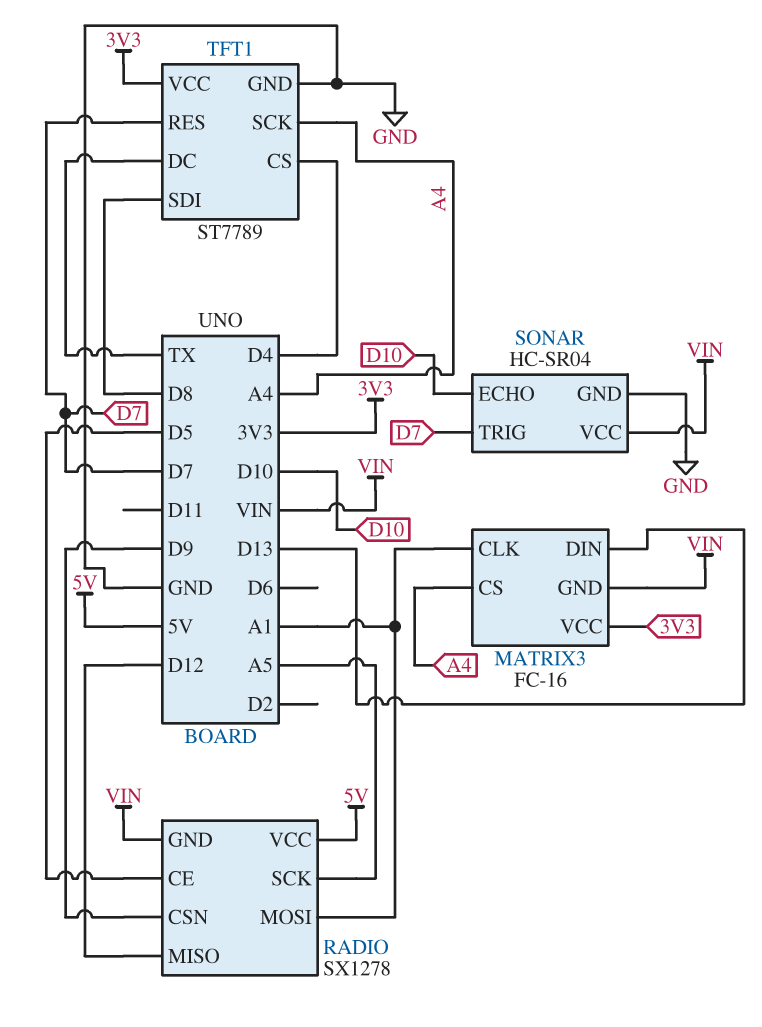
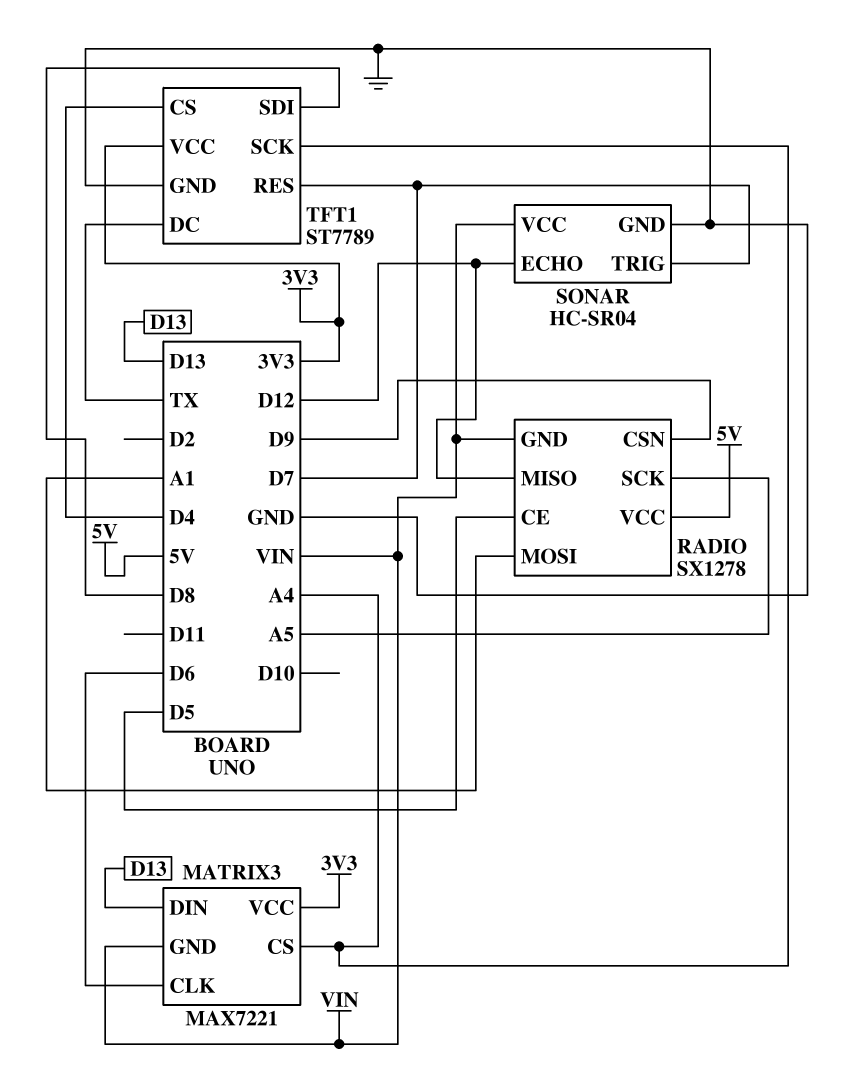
MATRIX3: FC-16 -> MAX7221
MATRIX3 pin CLK: A1 -> D6
SONAR pin ECHO: D10 -> D12

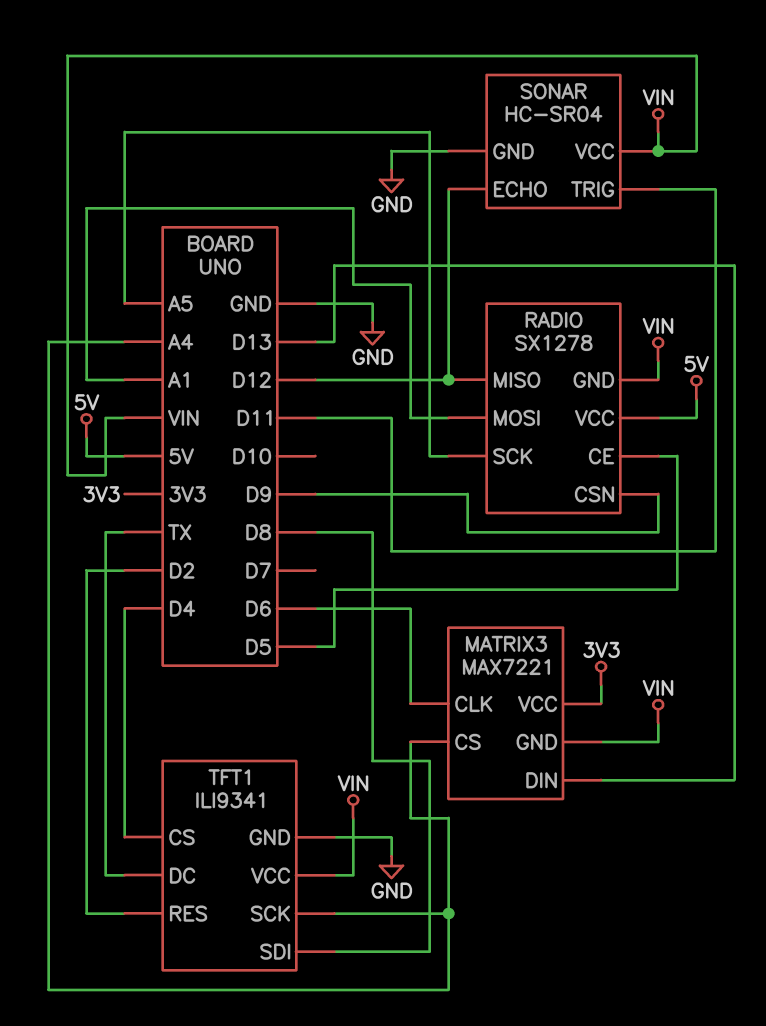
SONAR pin TRIG: D7 -> D11
TFT1: ST7789 -> ILI9341
TFT1 pin RES: D7 -> D2
TFT1 pin VCC: 3V3 -> VIN

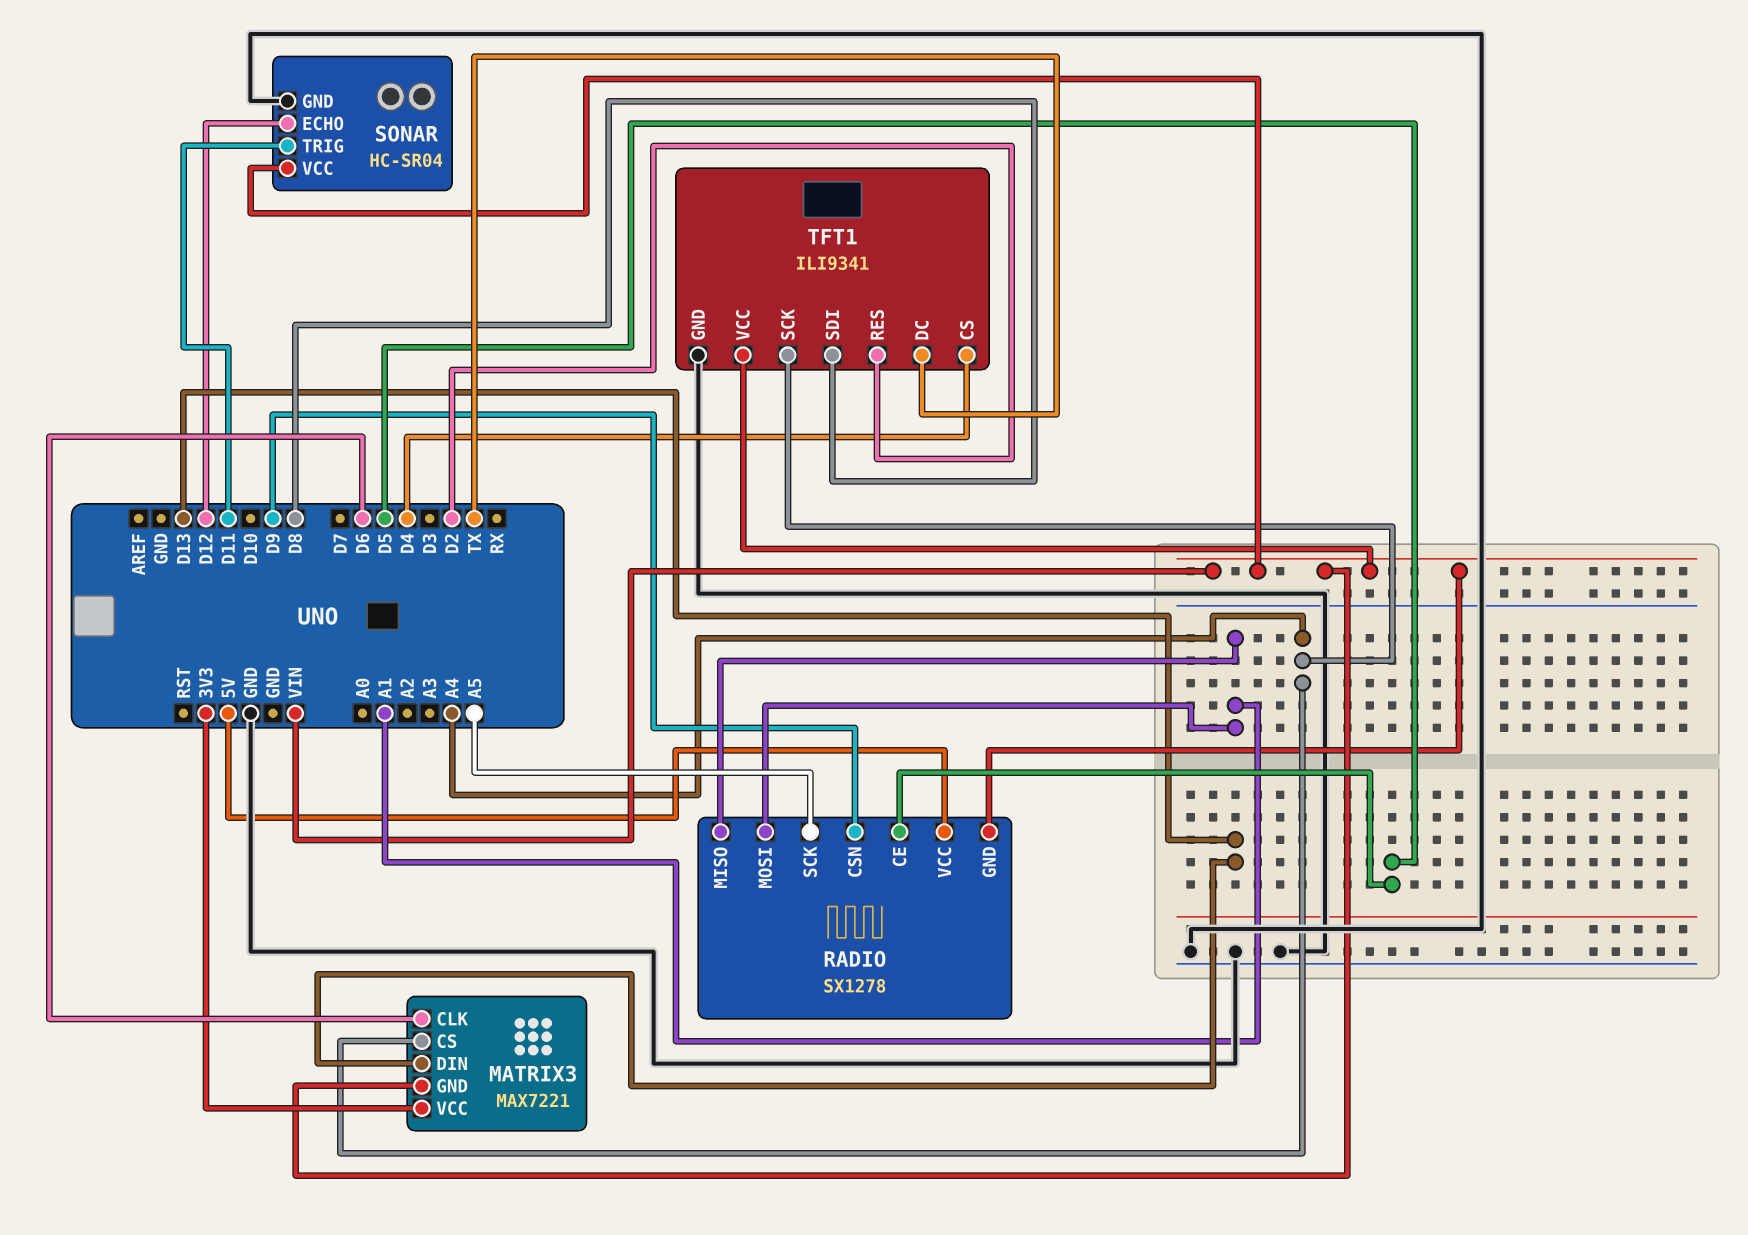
RADIO pin MISO: D12 -> A1

